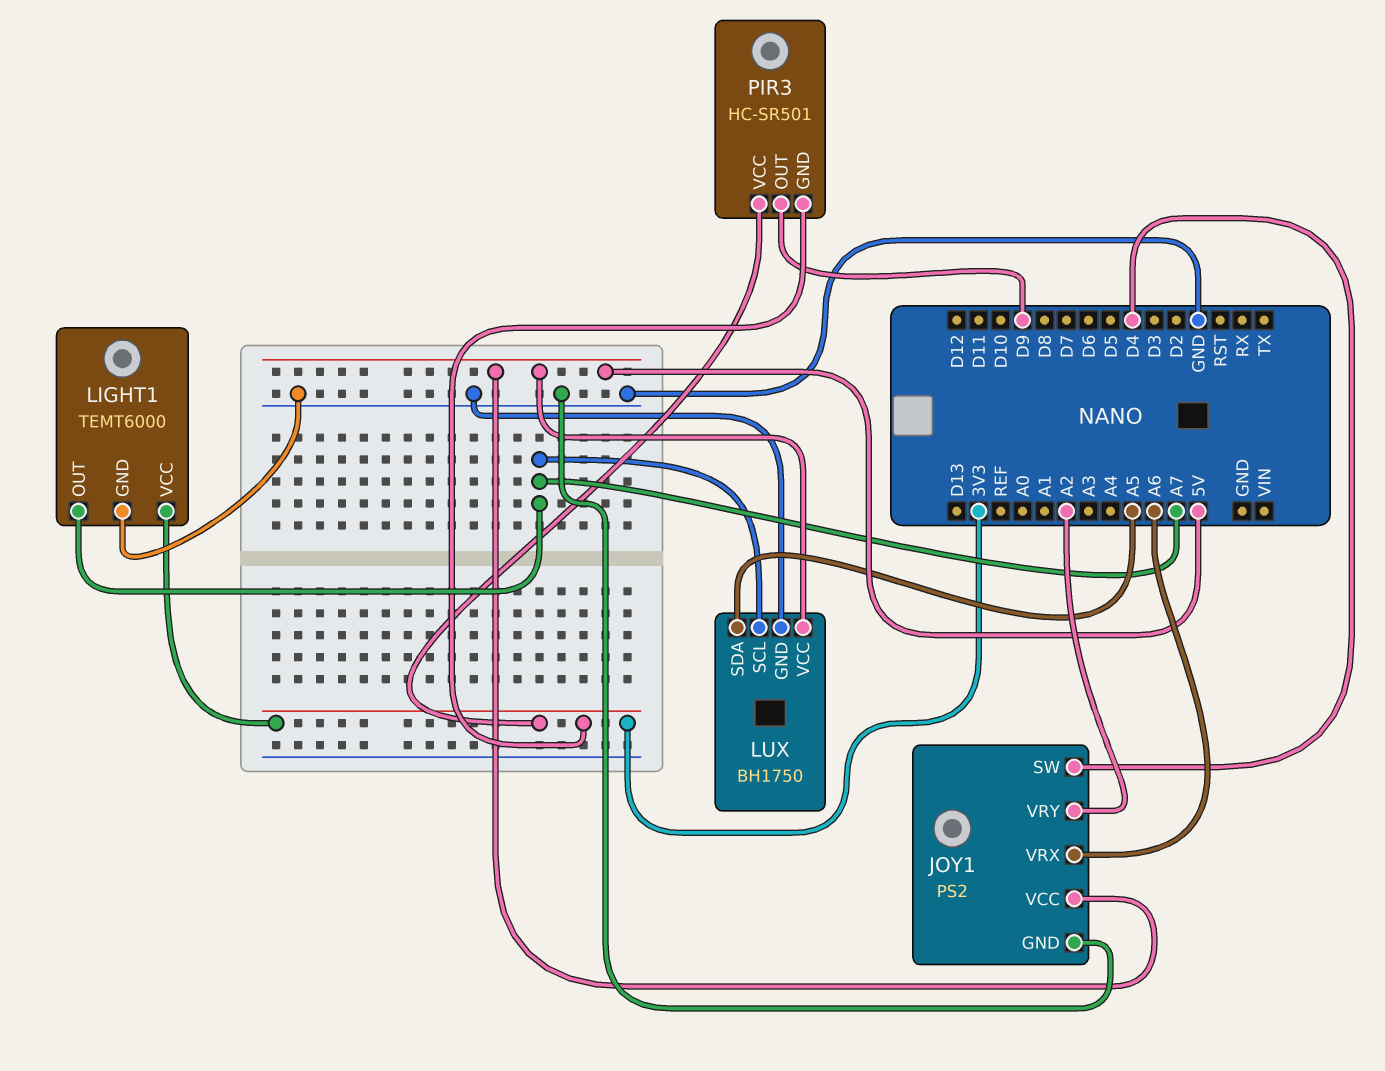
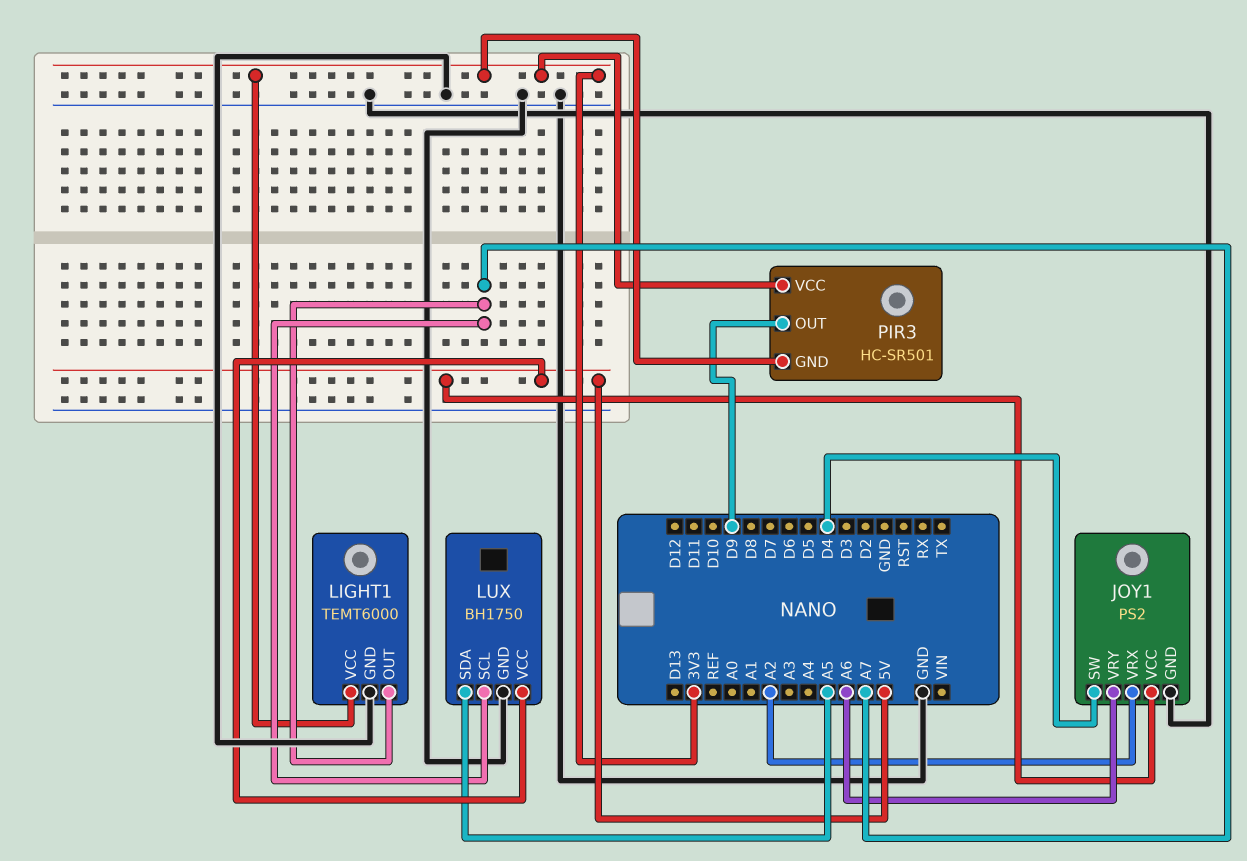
JOY1 pin VRX: A6 -> A2
JOY1 pin VRY: A2 -> A6

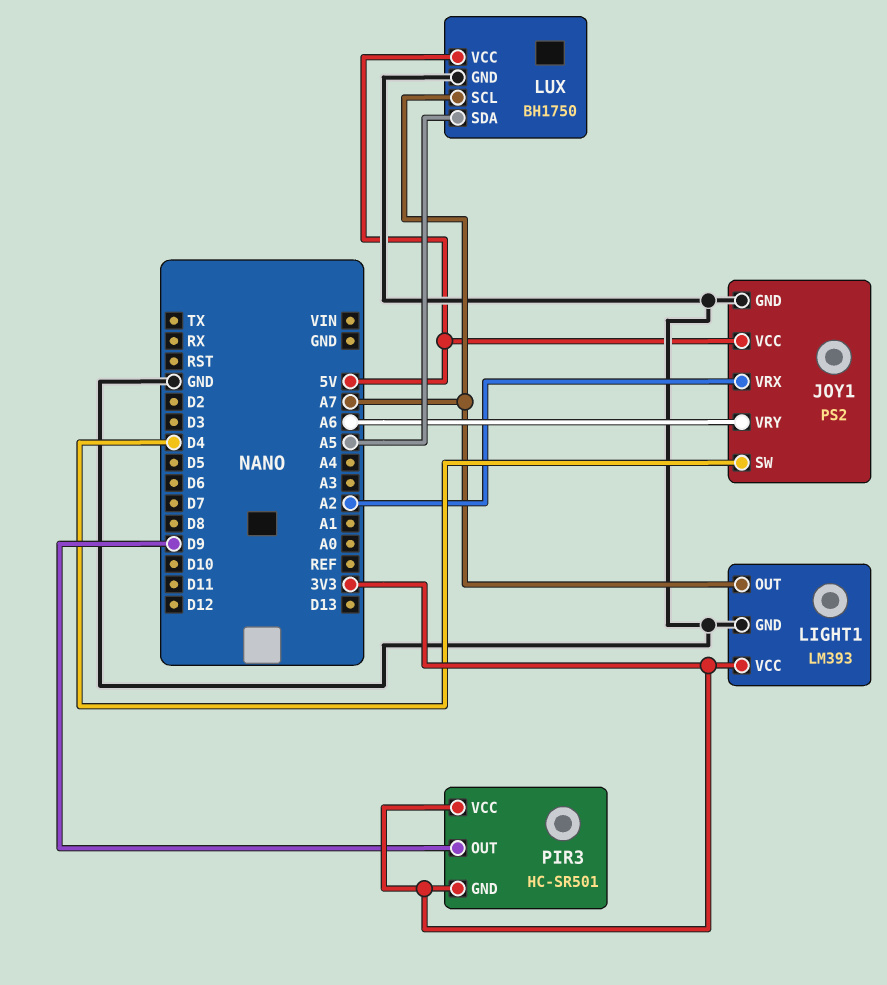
LIGHT1: TEMT6000 -> LM393

